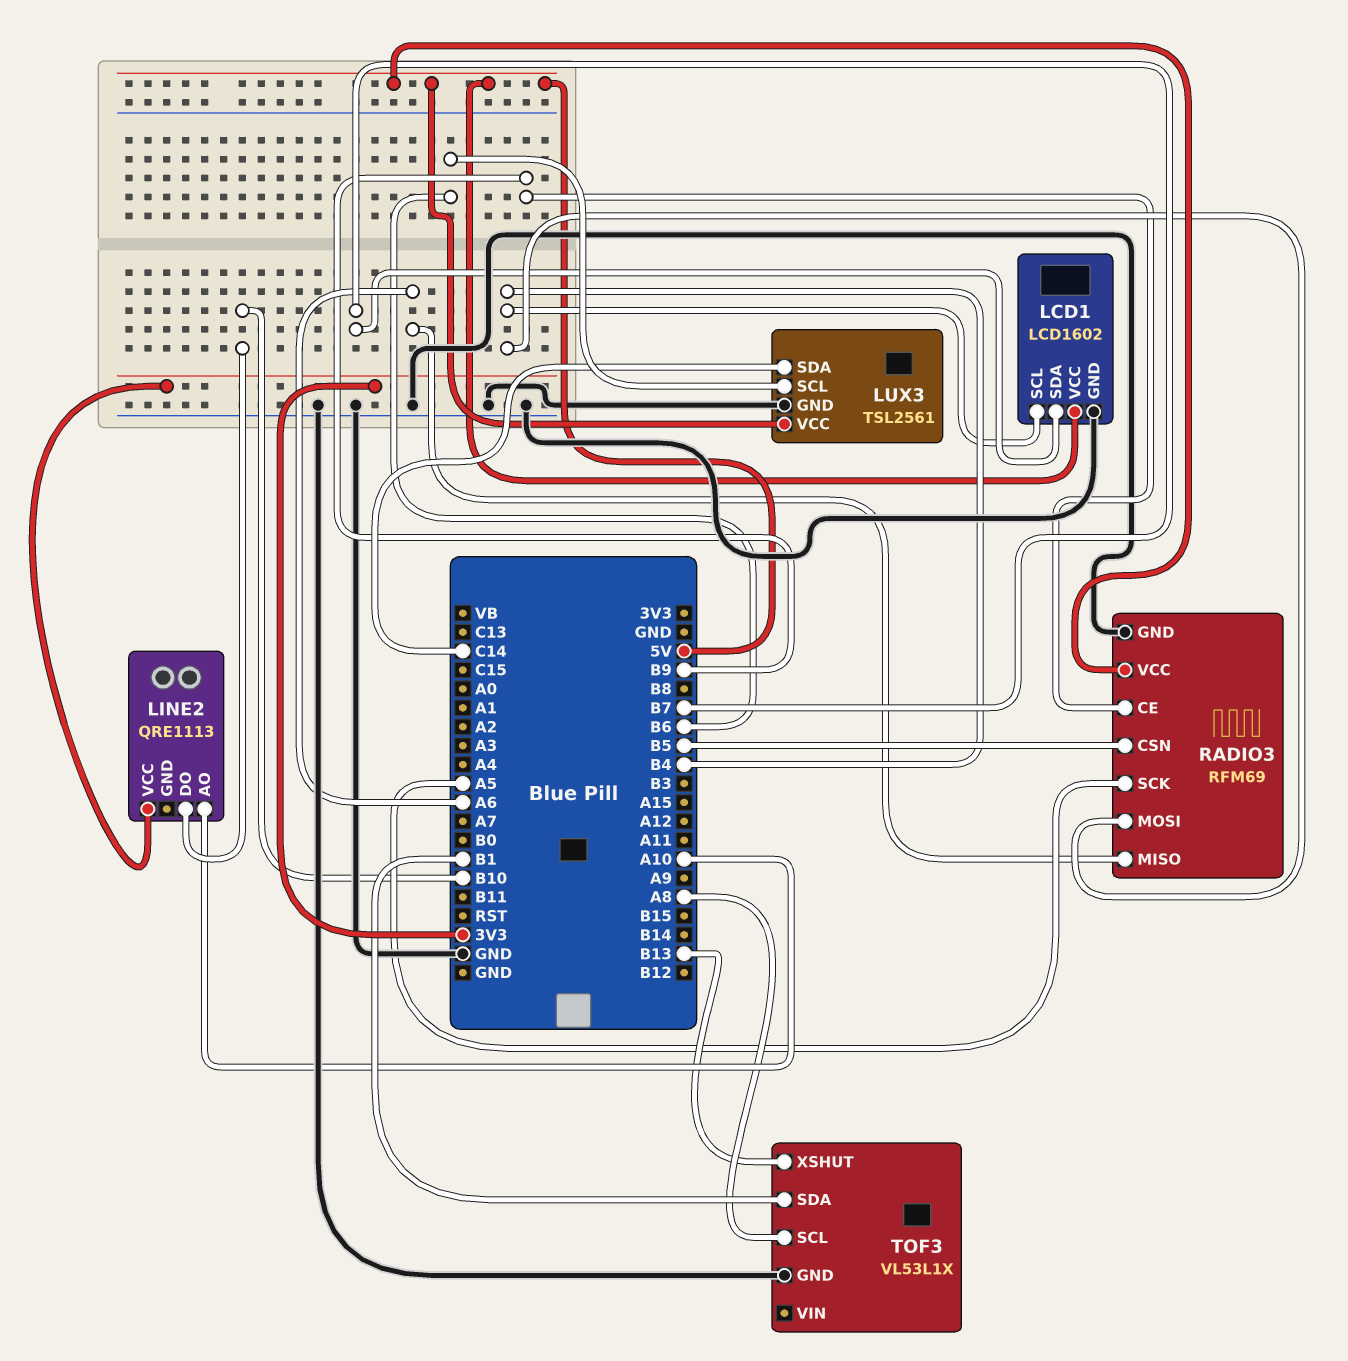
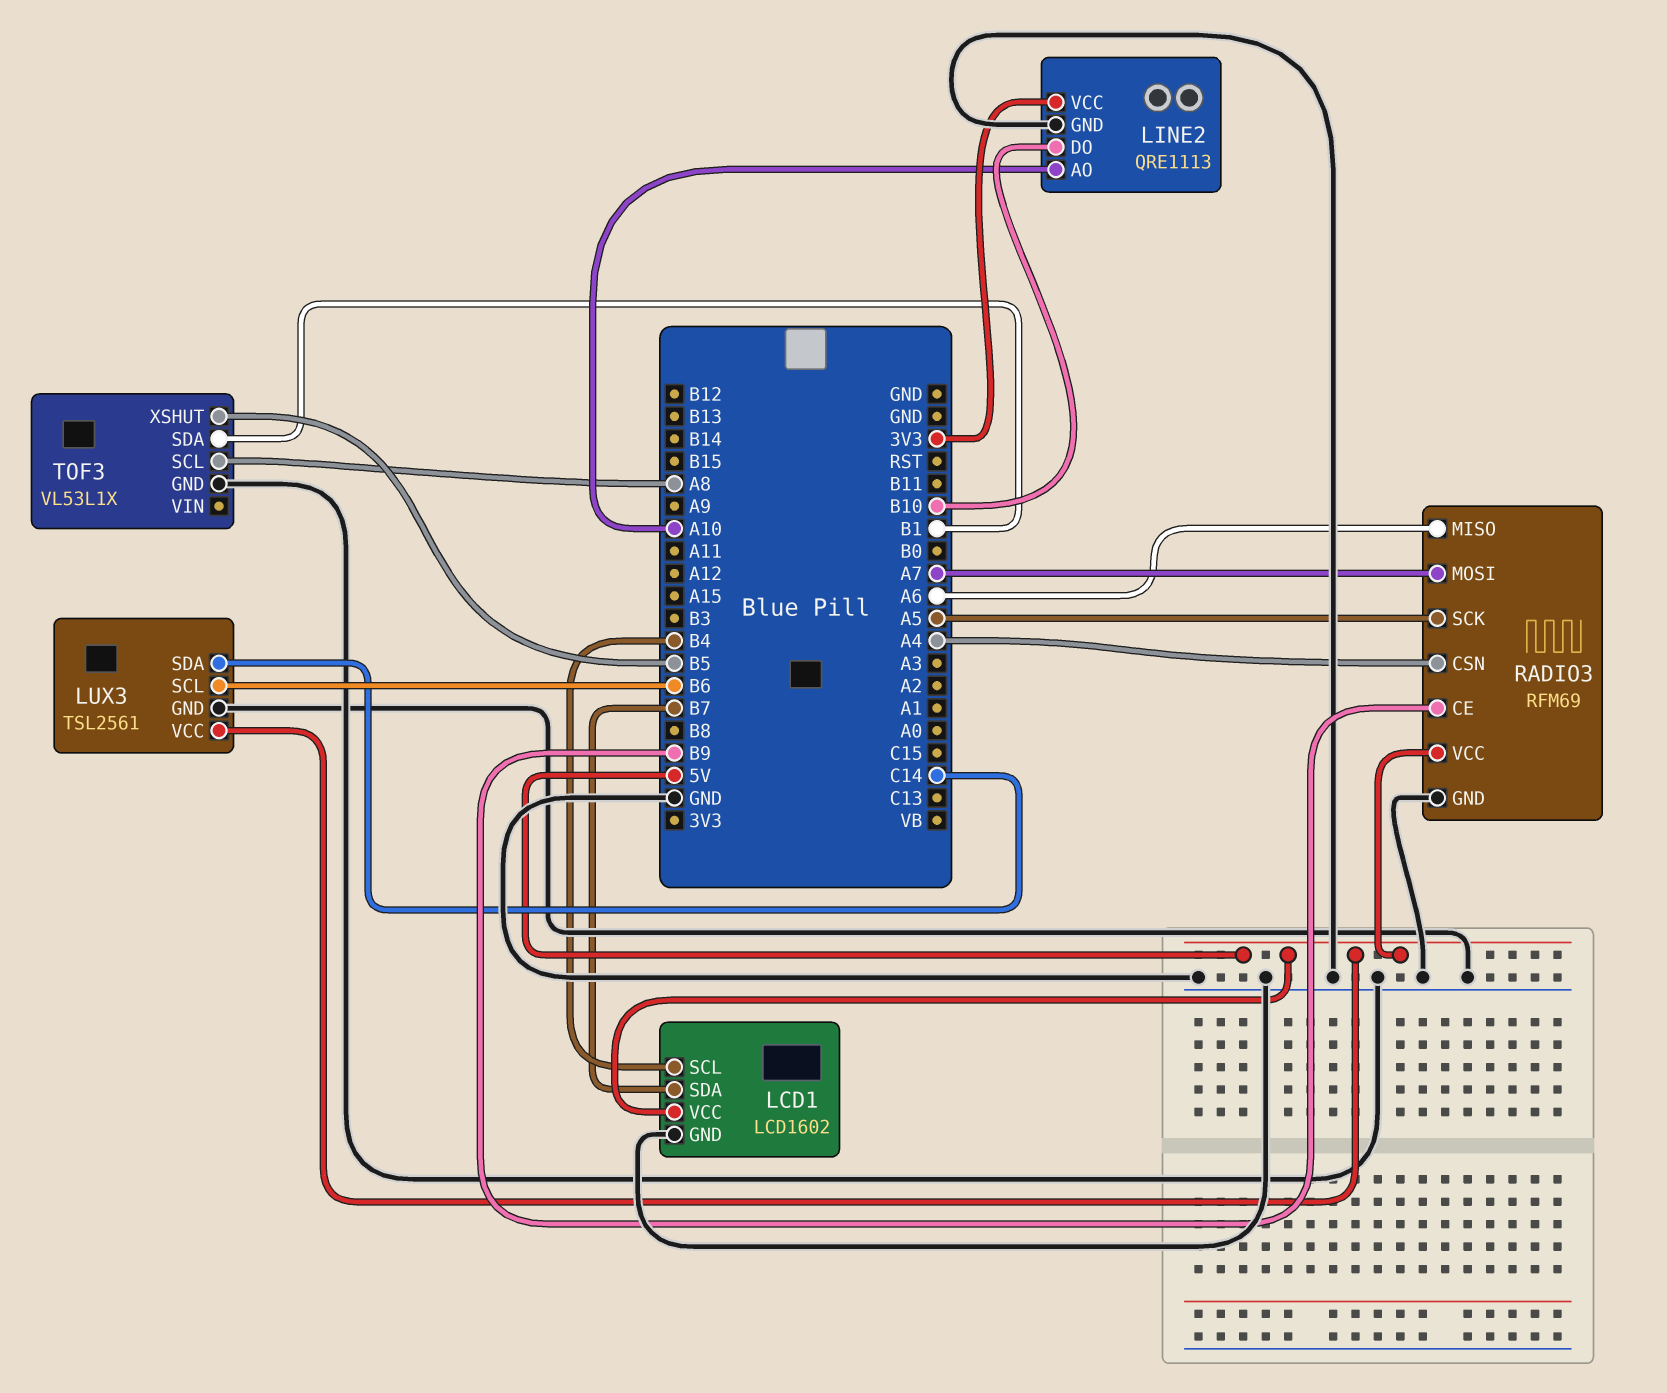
LINE2 pin GND: none -> GND
RADIO3 pin CSN: B5 -> A4
RADIO3 pin MOSI: B4 -> A7
TOF3 pin XSHUT: B13 -> B5

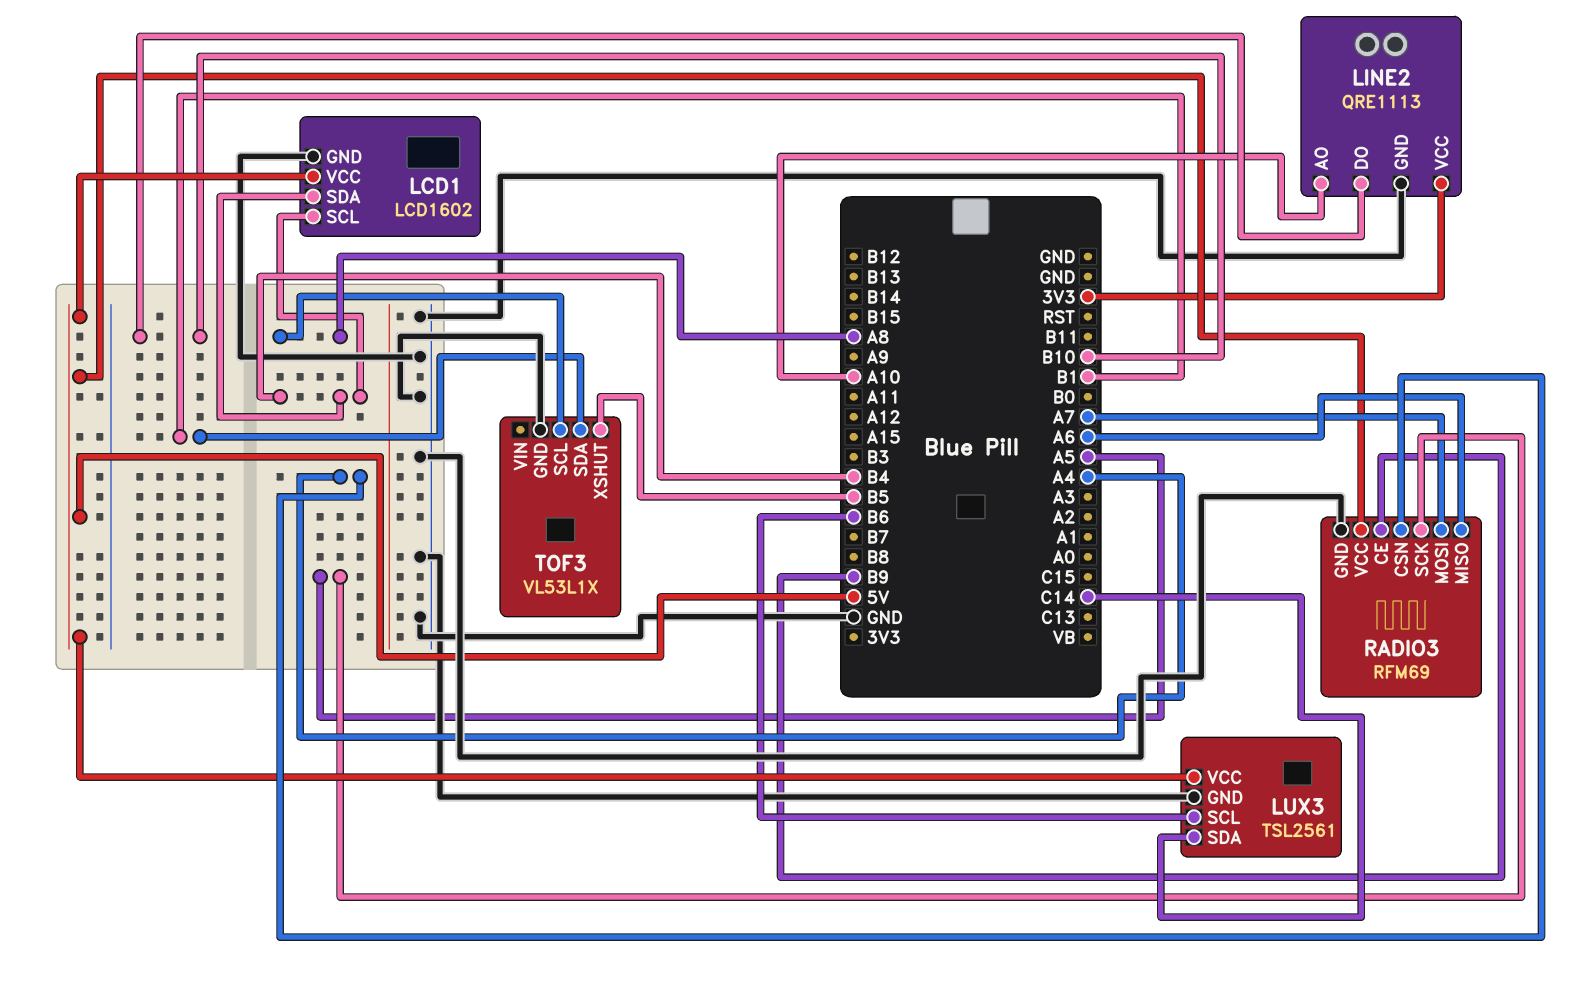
LCD1 pin SDA: B7 -> B4

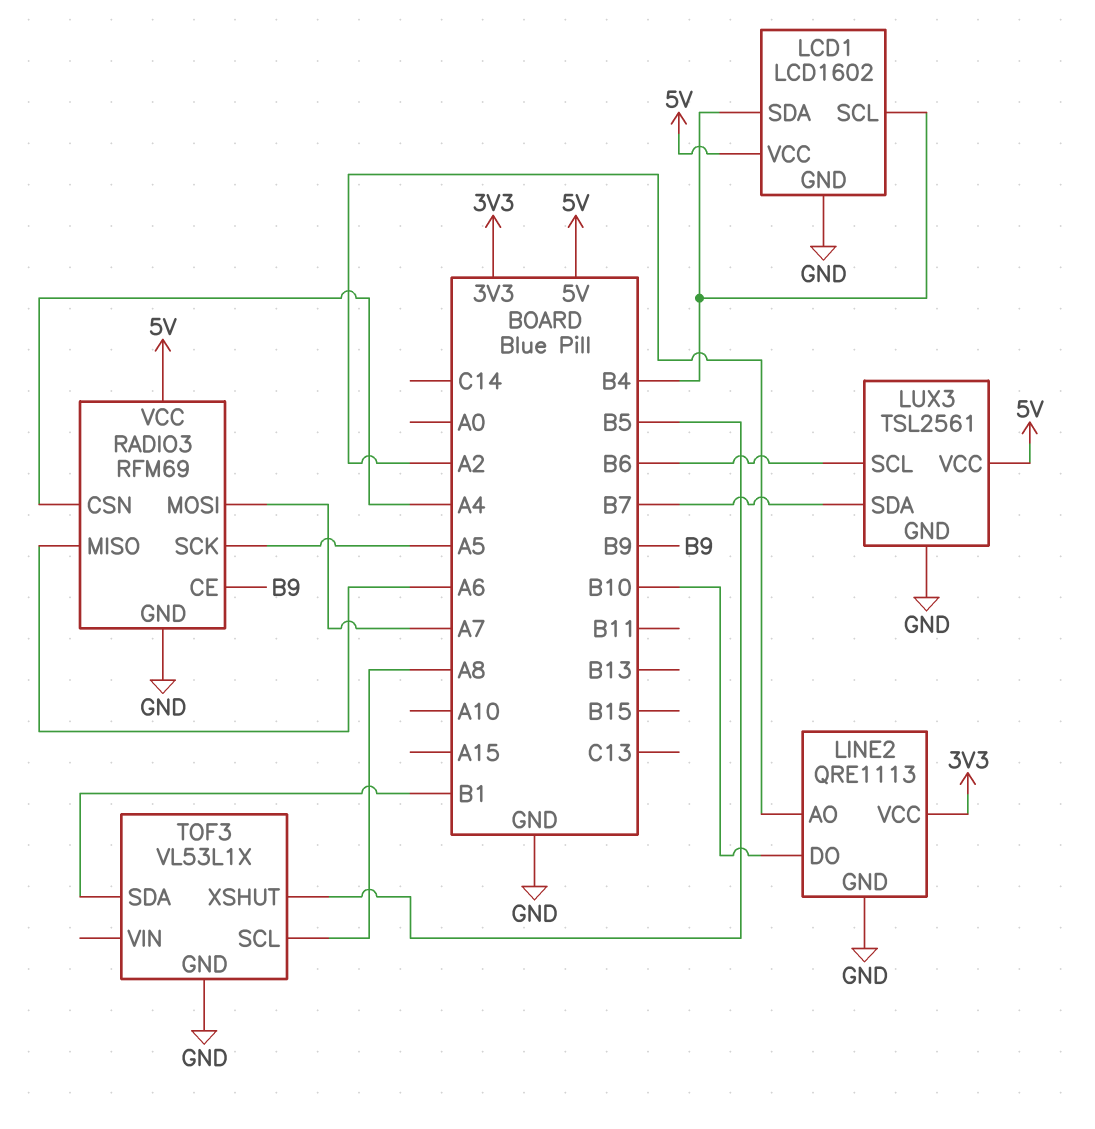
LINE2 pin AO: A10 -> A2
LUX3 pin SDA: C14 -> B7

